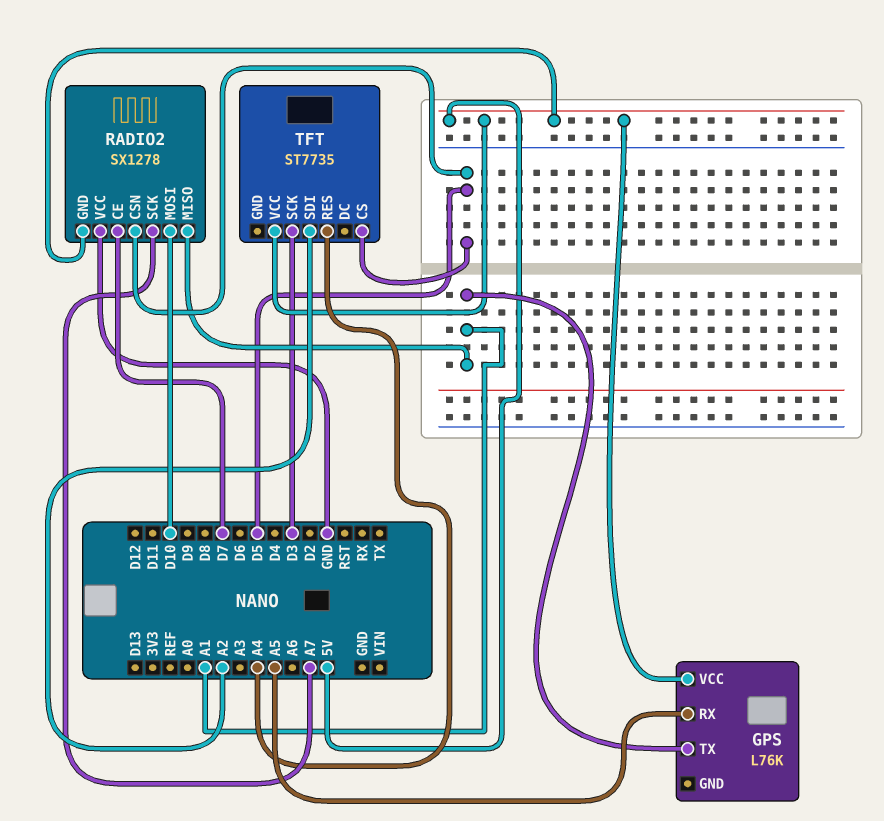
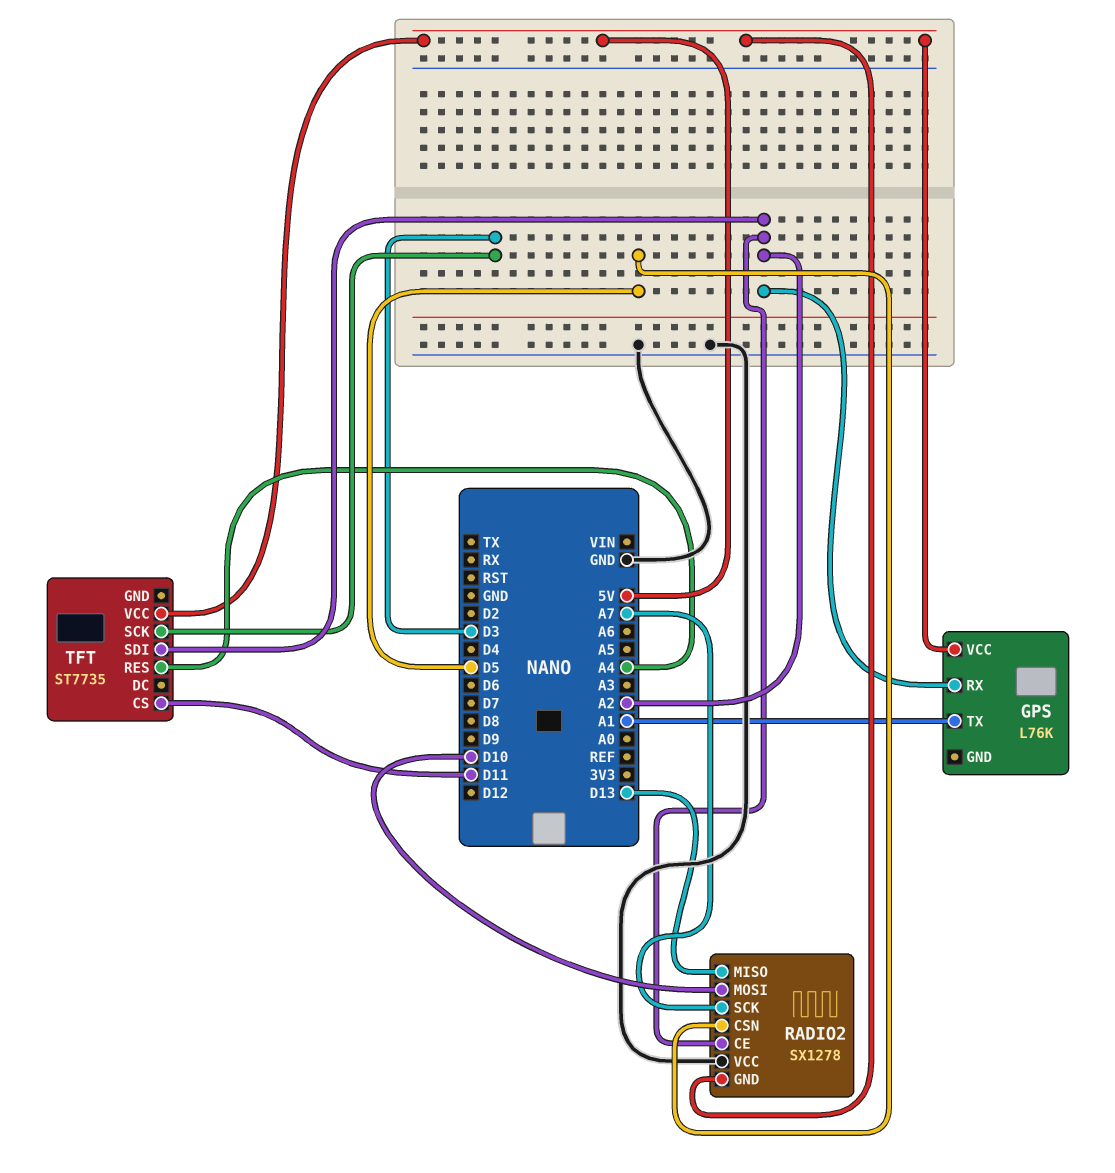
GPS pin RX: A5 -> A2
RADIO2 pin CE: D7 -> A2
RADIO2 pin MISO: A1 -> D13
TFT pin CS: D5 -> D11

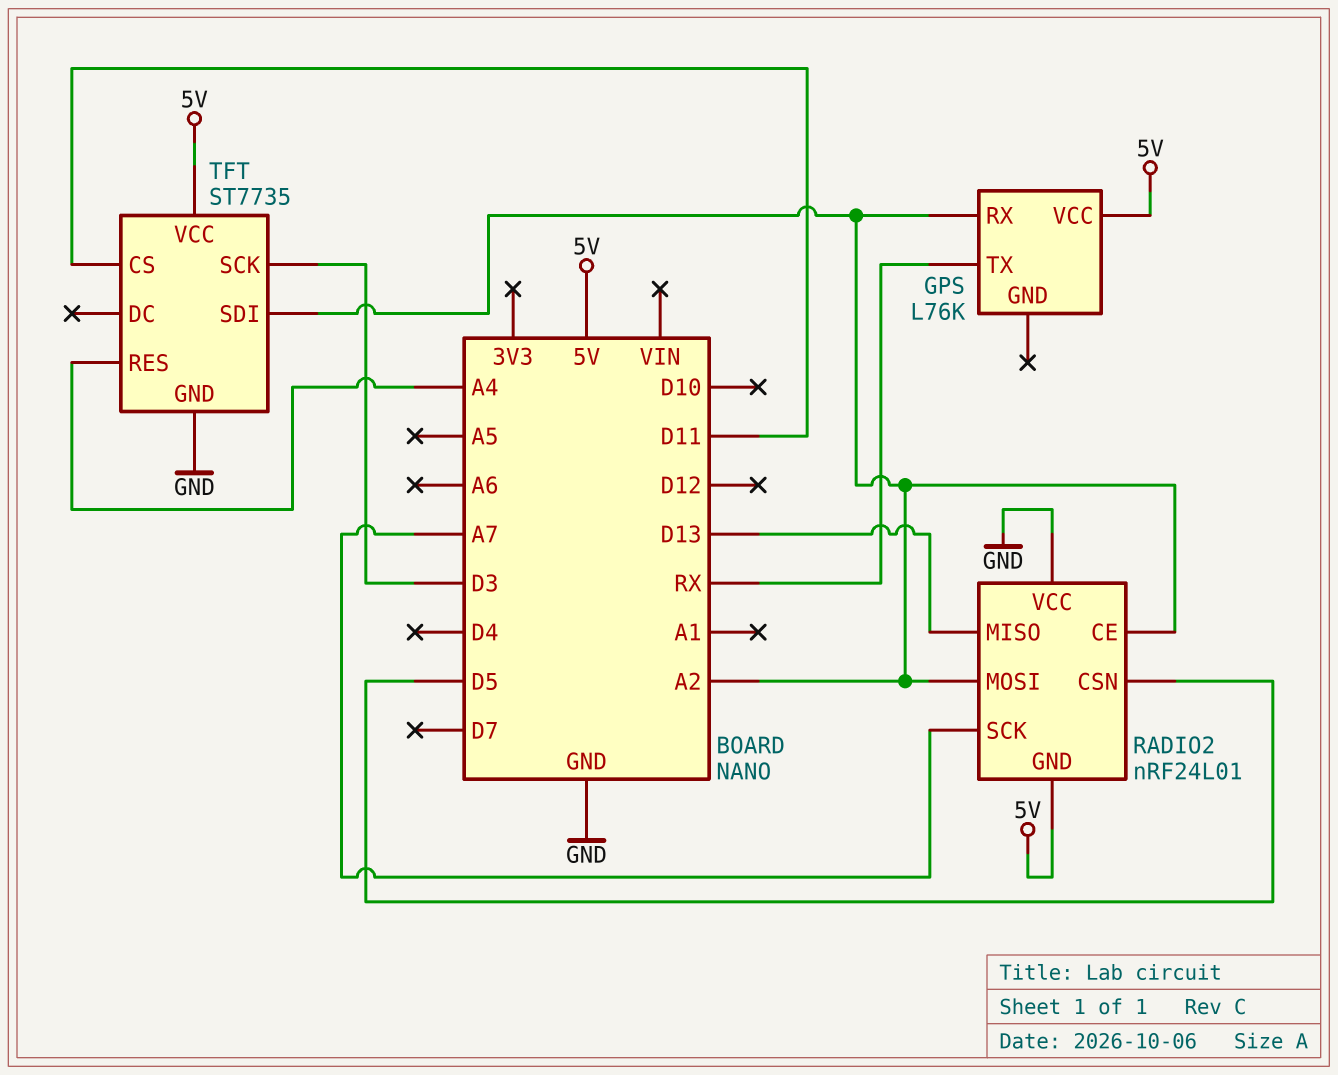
GPS pin TX: A1 -> RX
RADIO2: SX1278 -> nRF24L01
RADIO2 pin MOSI: D10 -> A2
TFT pin GND: none -> GND

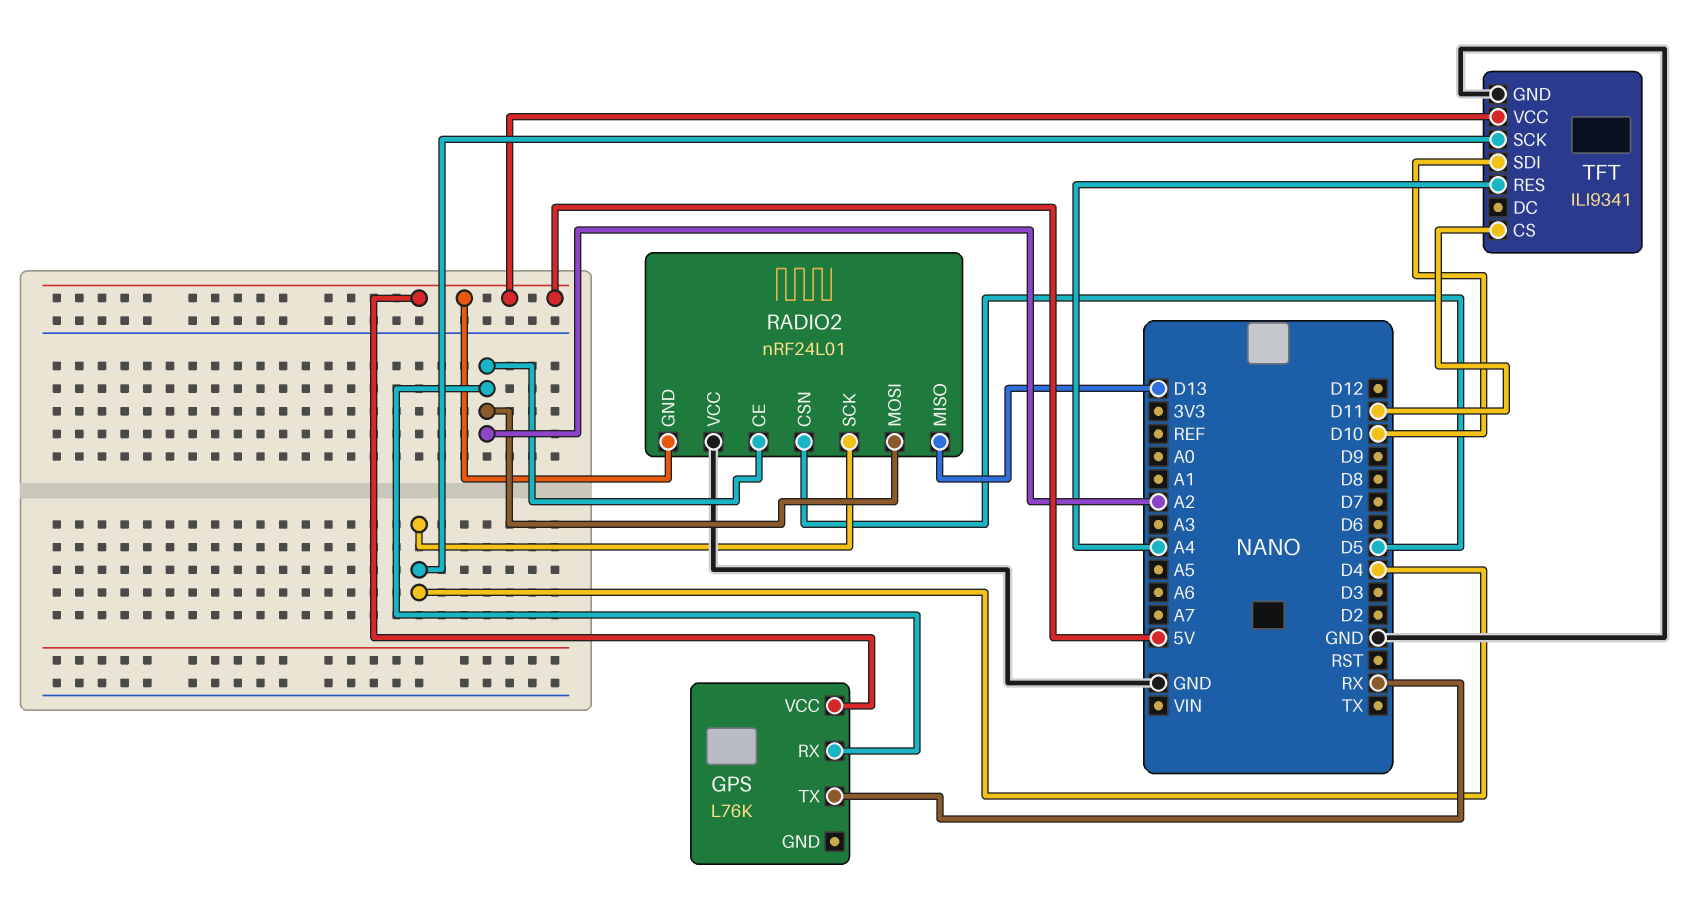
RADIO2 pin SCK: A7 -> D4
TFT: ST7735 -> ILI9341
TFT pin SCK: D3 -> D4
TFT pin SDI: A2 -> D10

